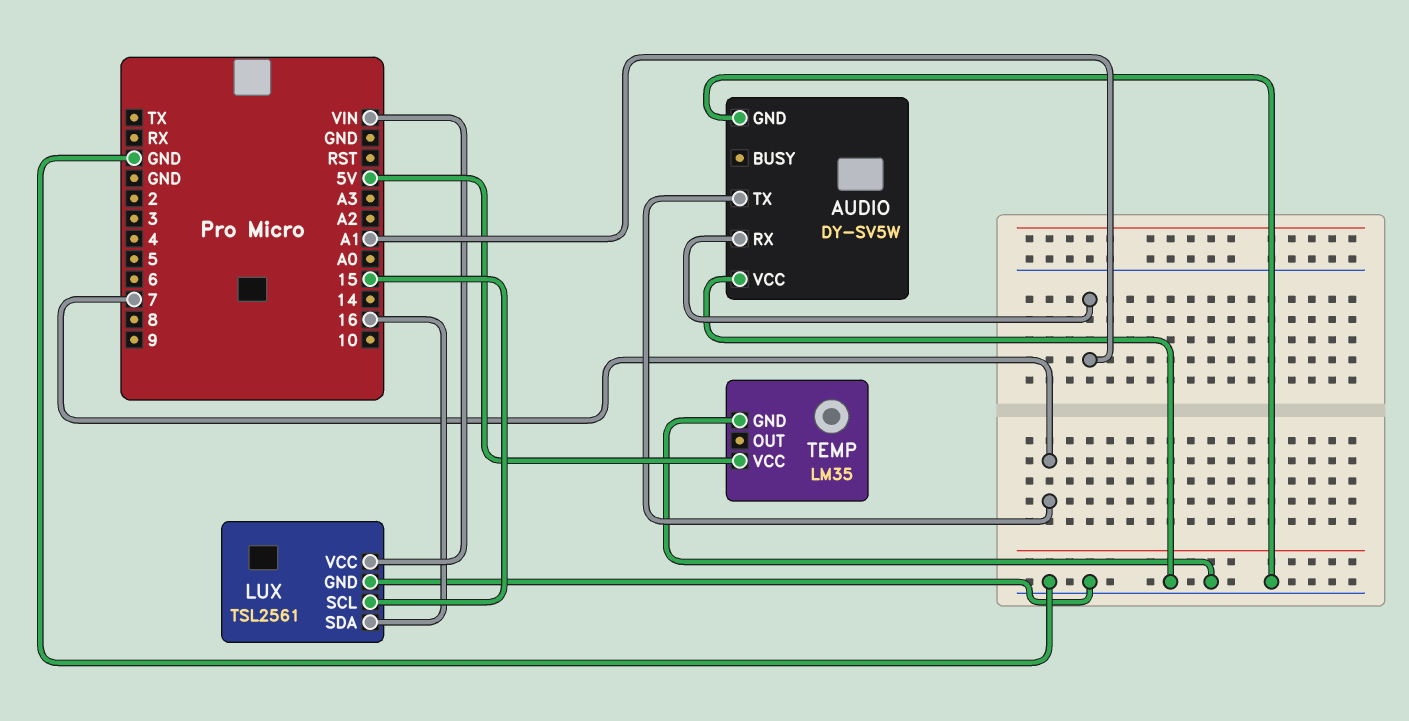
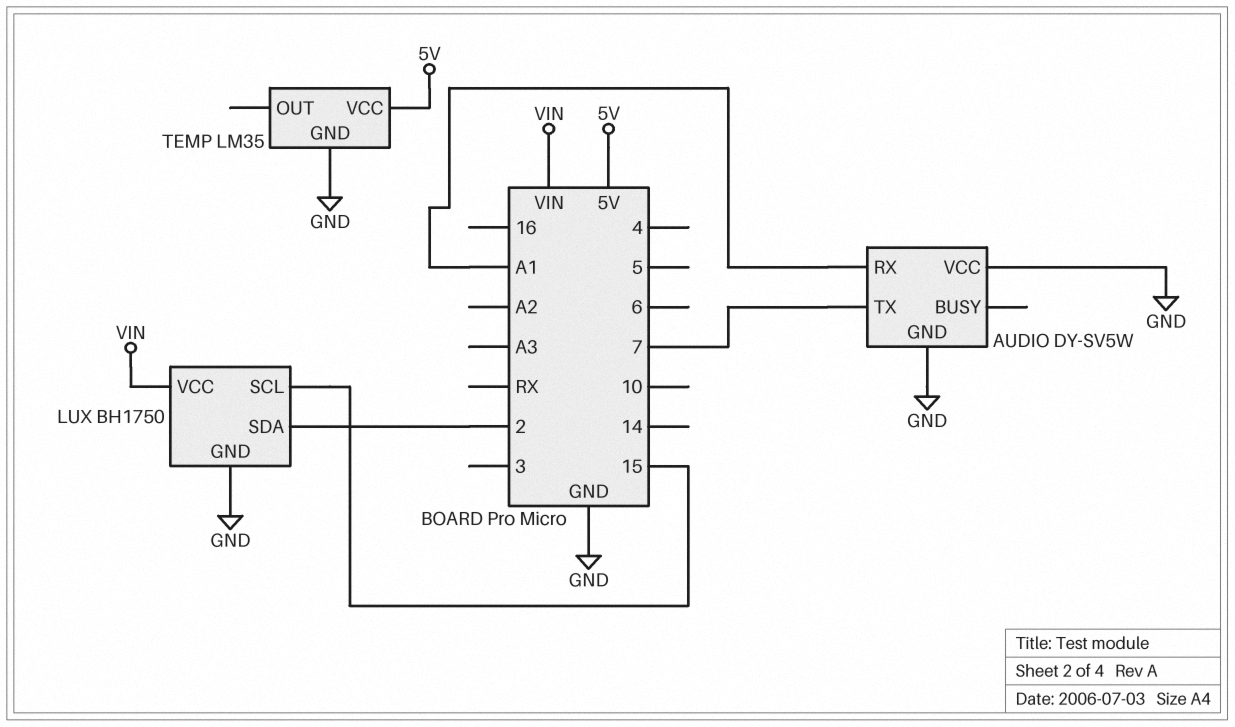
LUX: TSL2561 -> BH1750
LUX pin SDA: 16 -> 2

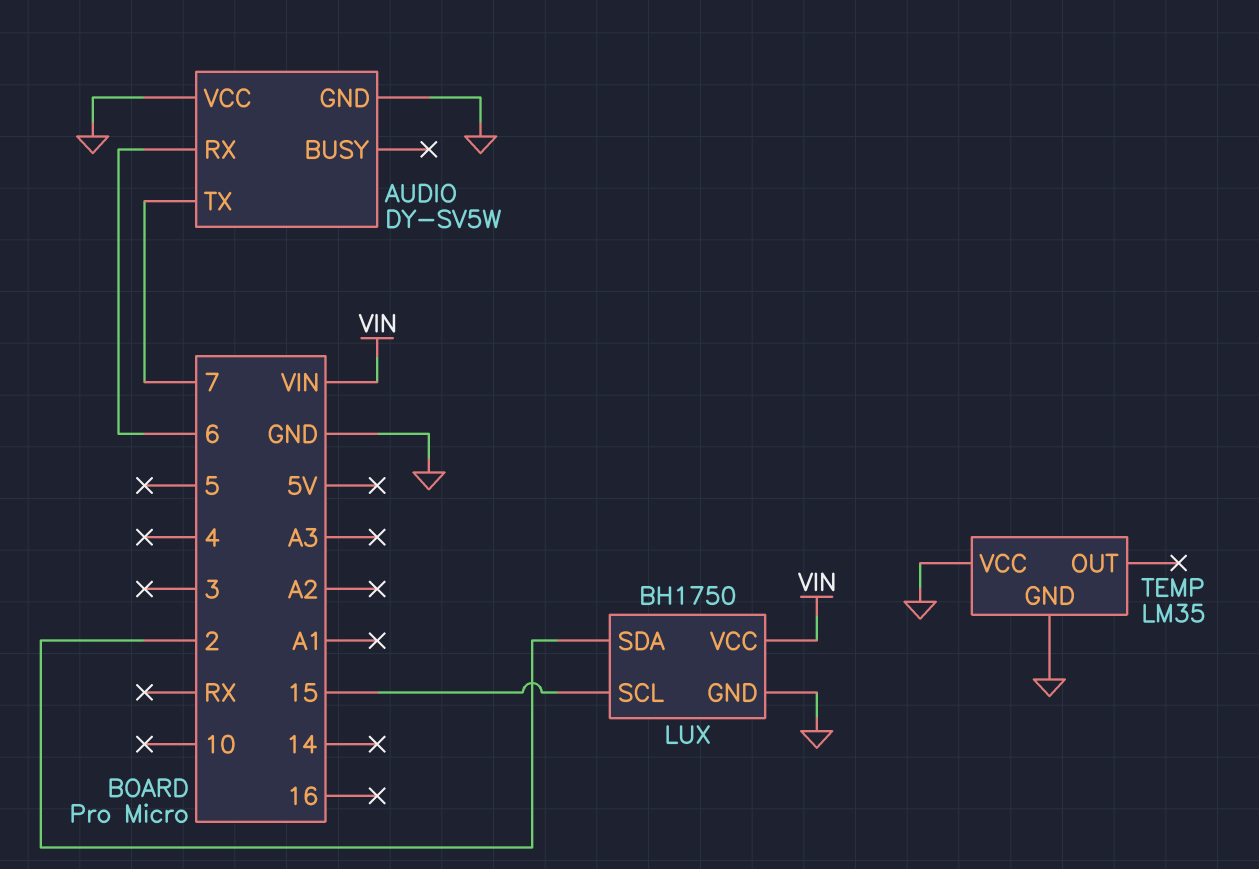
AUDIO pin RX: A1 -> 6
TEMP pin VCC: 5V -> GND

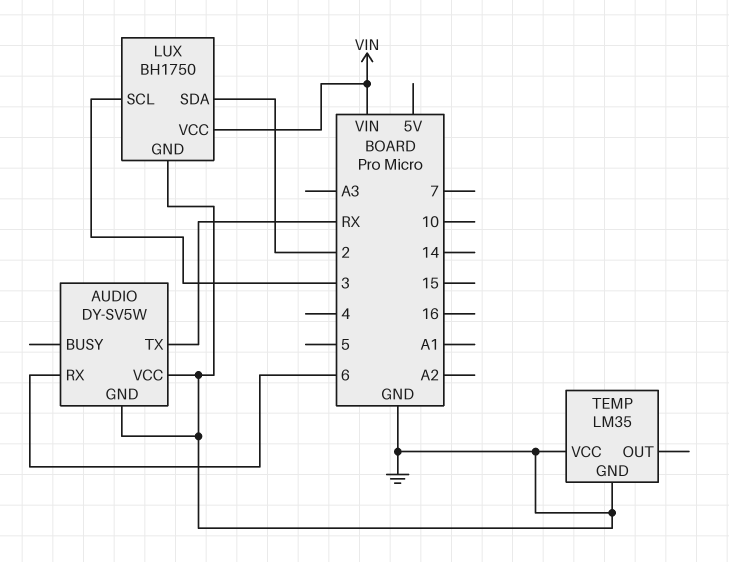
AUDIO pin TX: 7 -> RX
LUX pin SCL: 15 -> 3

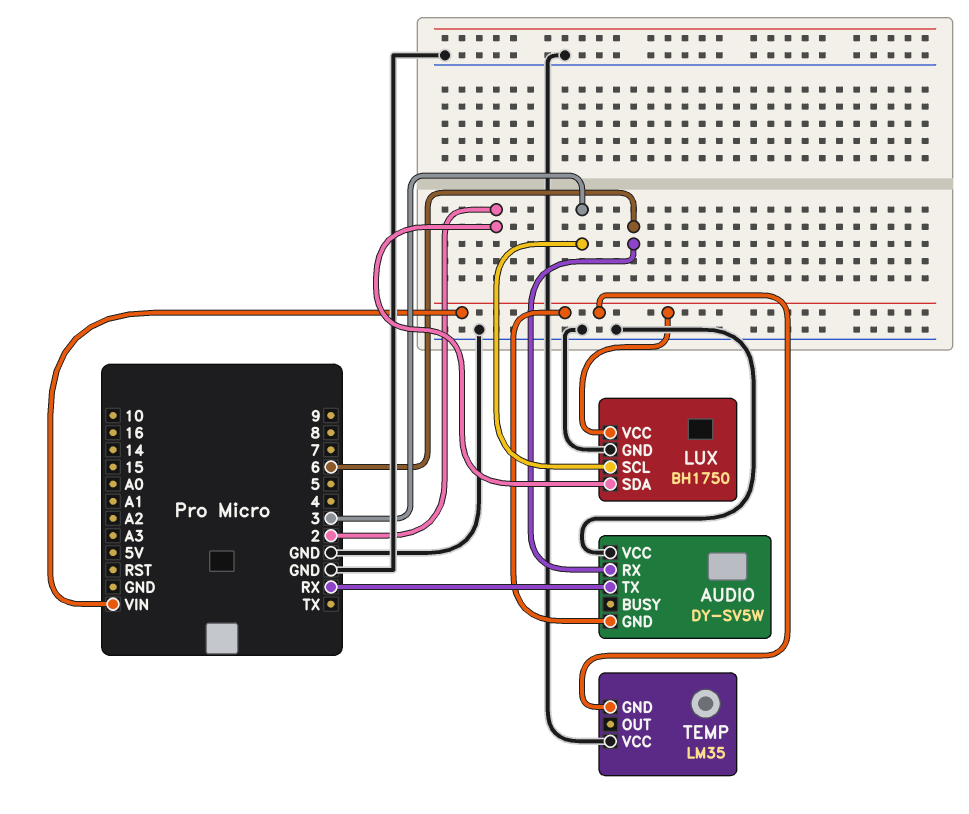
AUDIO pin GND: GND -> VIN
TEMP pin GND: GND -> VIN

